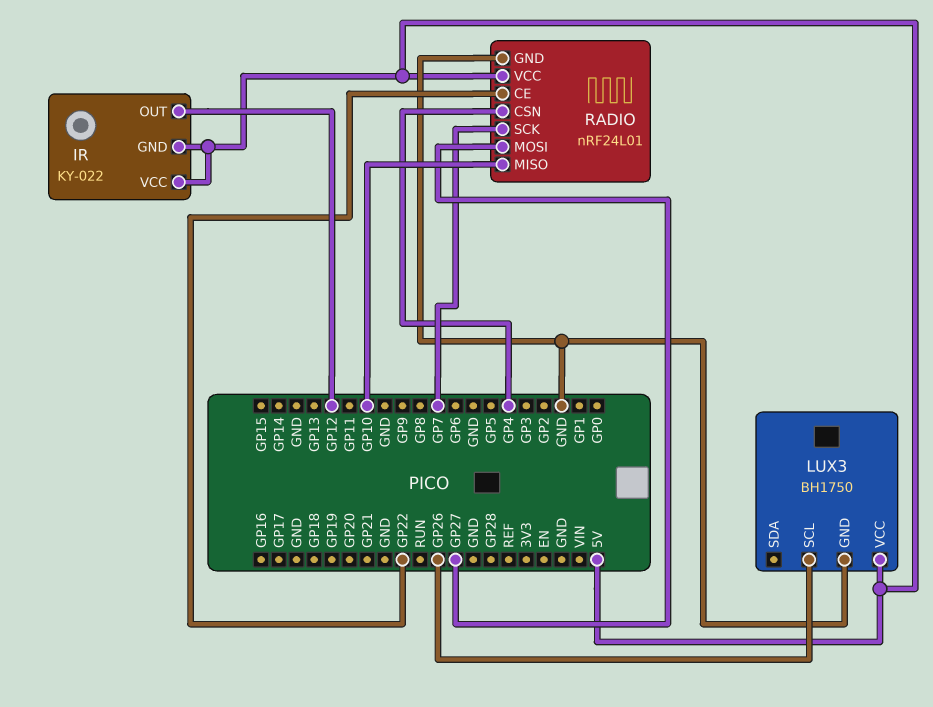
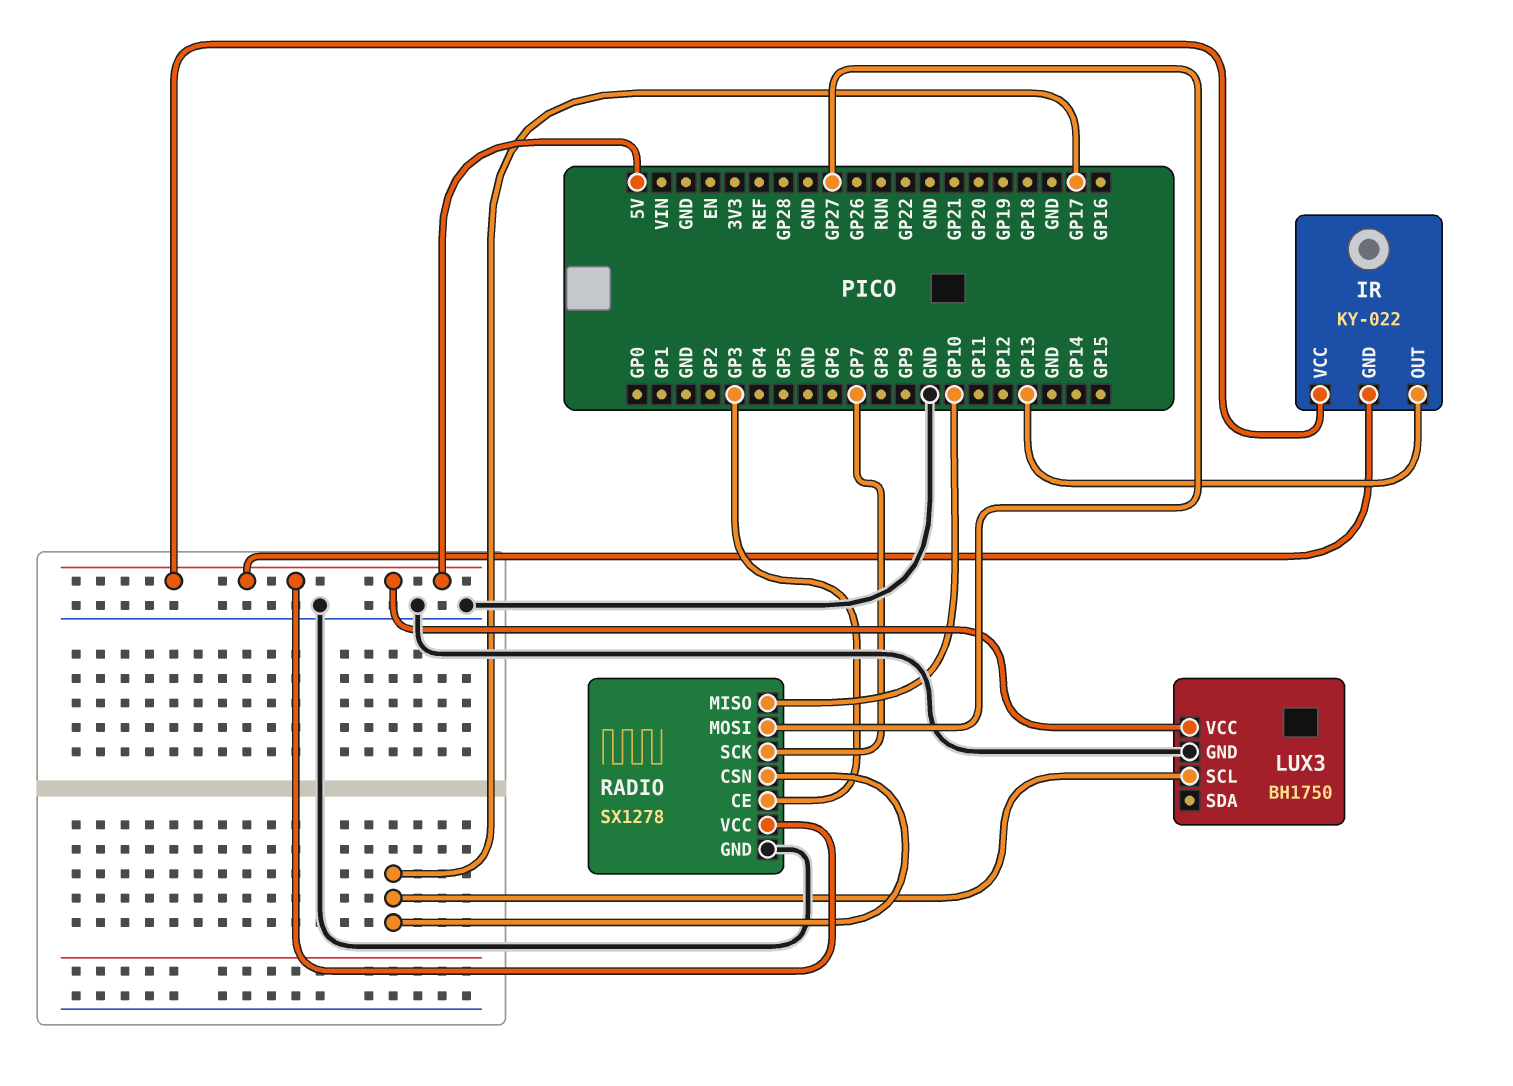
IR pin OUT: GP12 -> GP13
LUX3 pin SCL: GP26 -> GP17
RADIO: nRF24L01 -> SX1278
RADIO pin CE: GP22 -> GP3
RADIO pin CSN: GP4 -> GP17

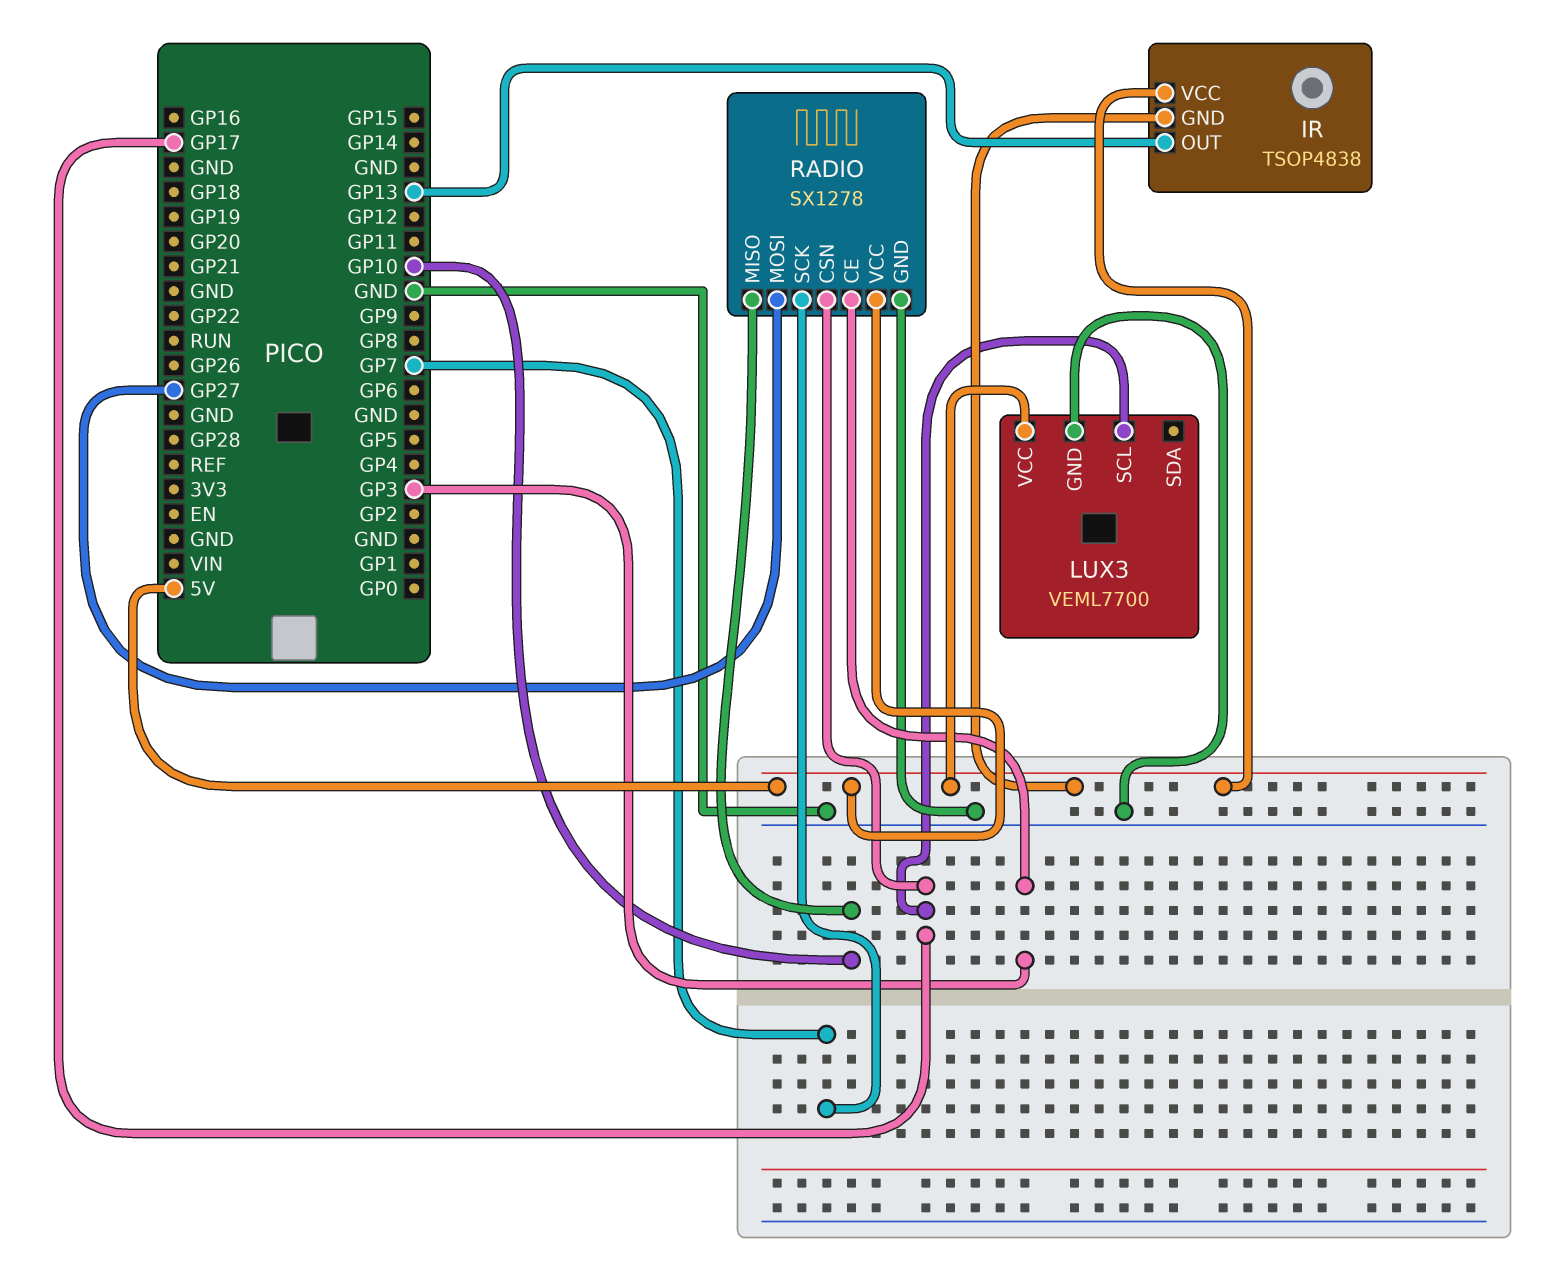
IR: KY-022 -> TSOP4838
LUX3: BH1750 -> VEML7700

